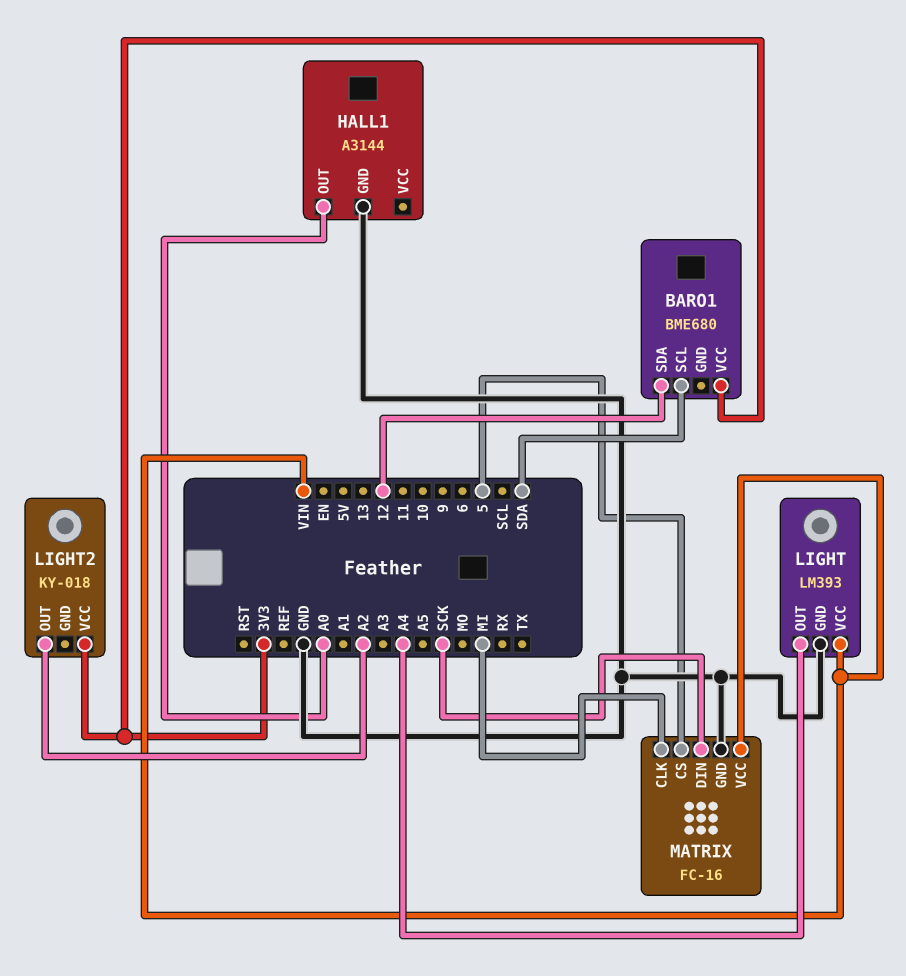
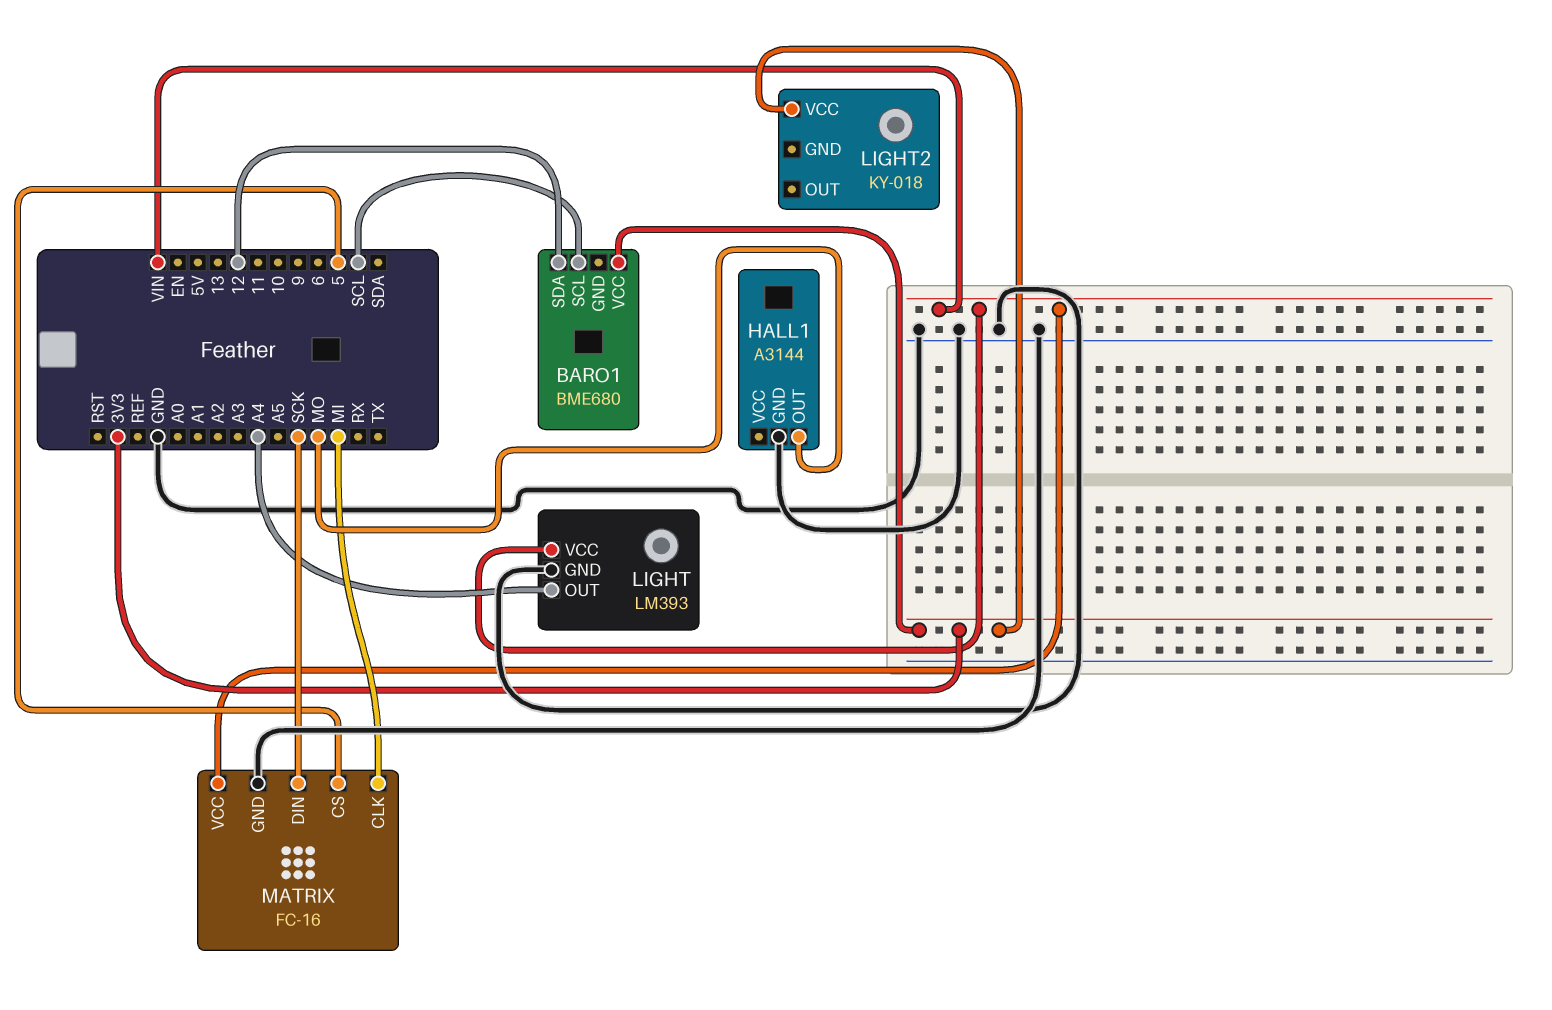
BARO1 pin SCL: SDA -> SCL
HALL1 pin OUT: A0 -> MO
LIGHT2 pin OUT: A2 -> none

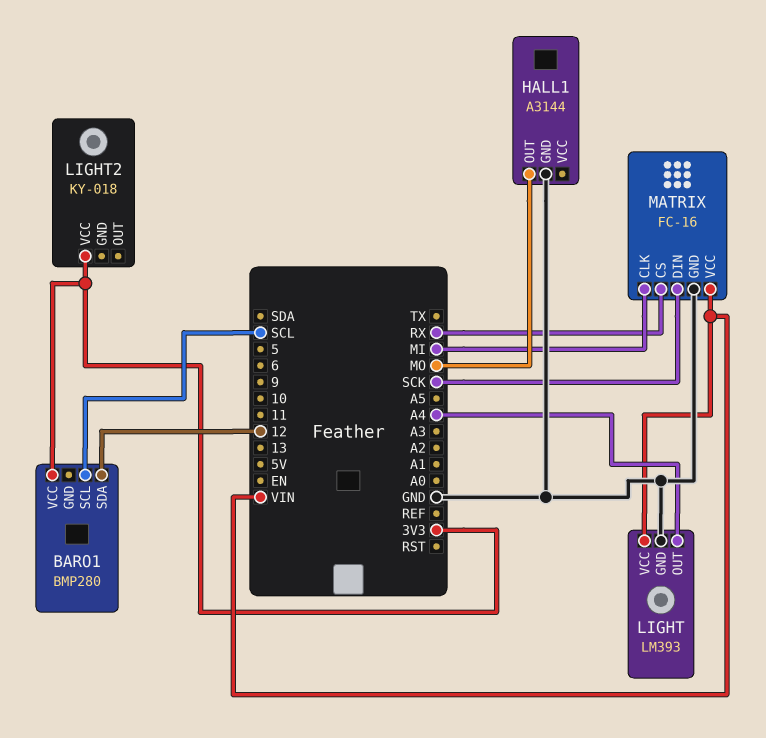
BARO1: BME680 -> BMP280
MATRIX pin CS: 5 -> RX

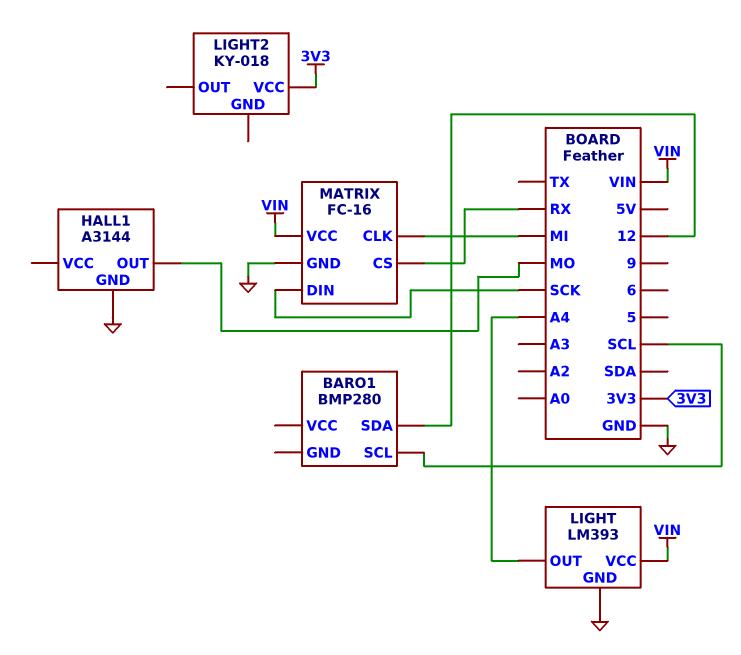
BARO1 pin VCC: 3V3 -> none

